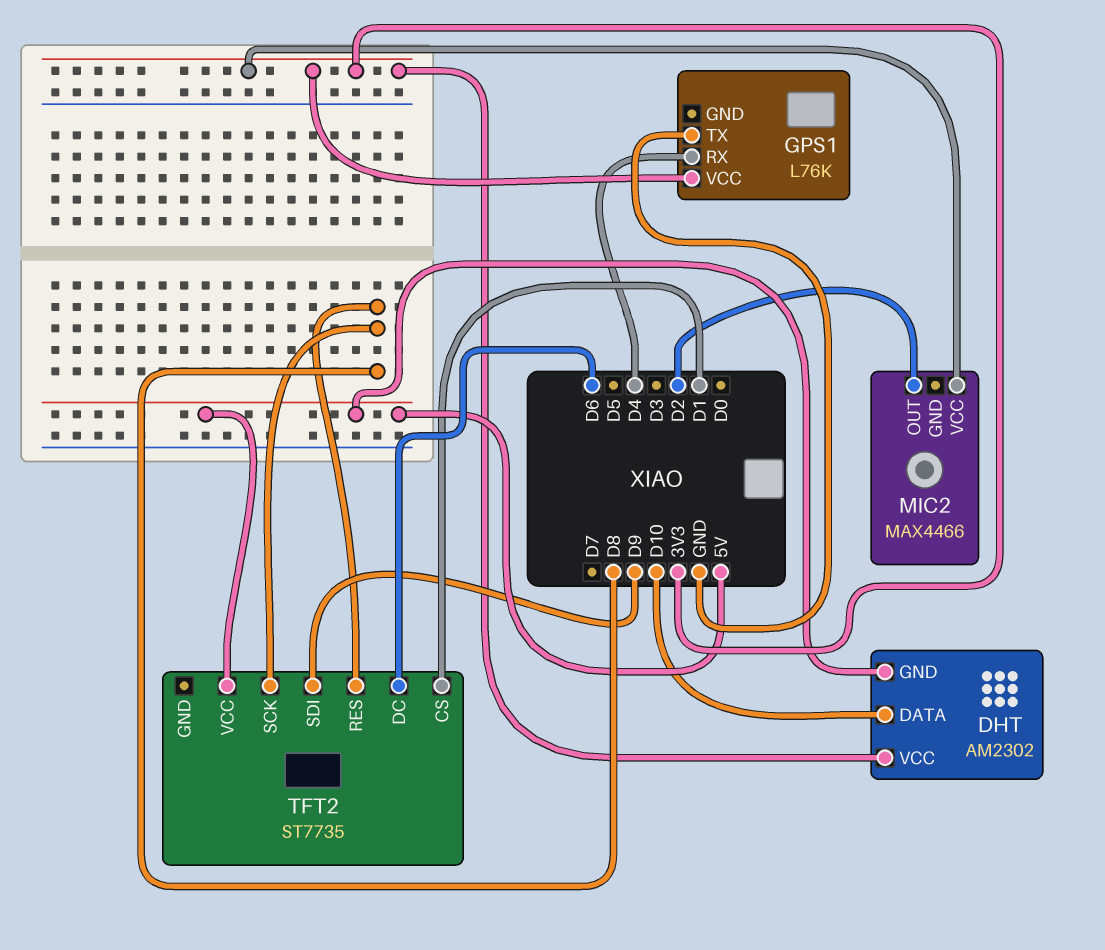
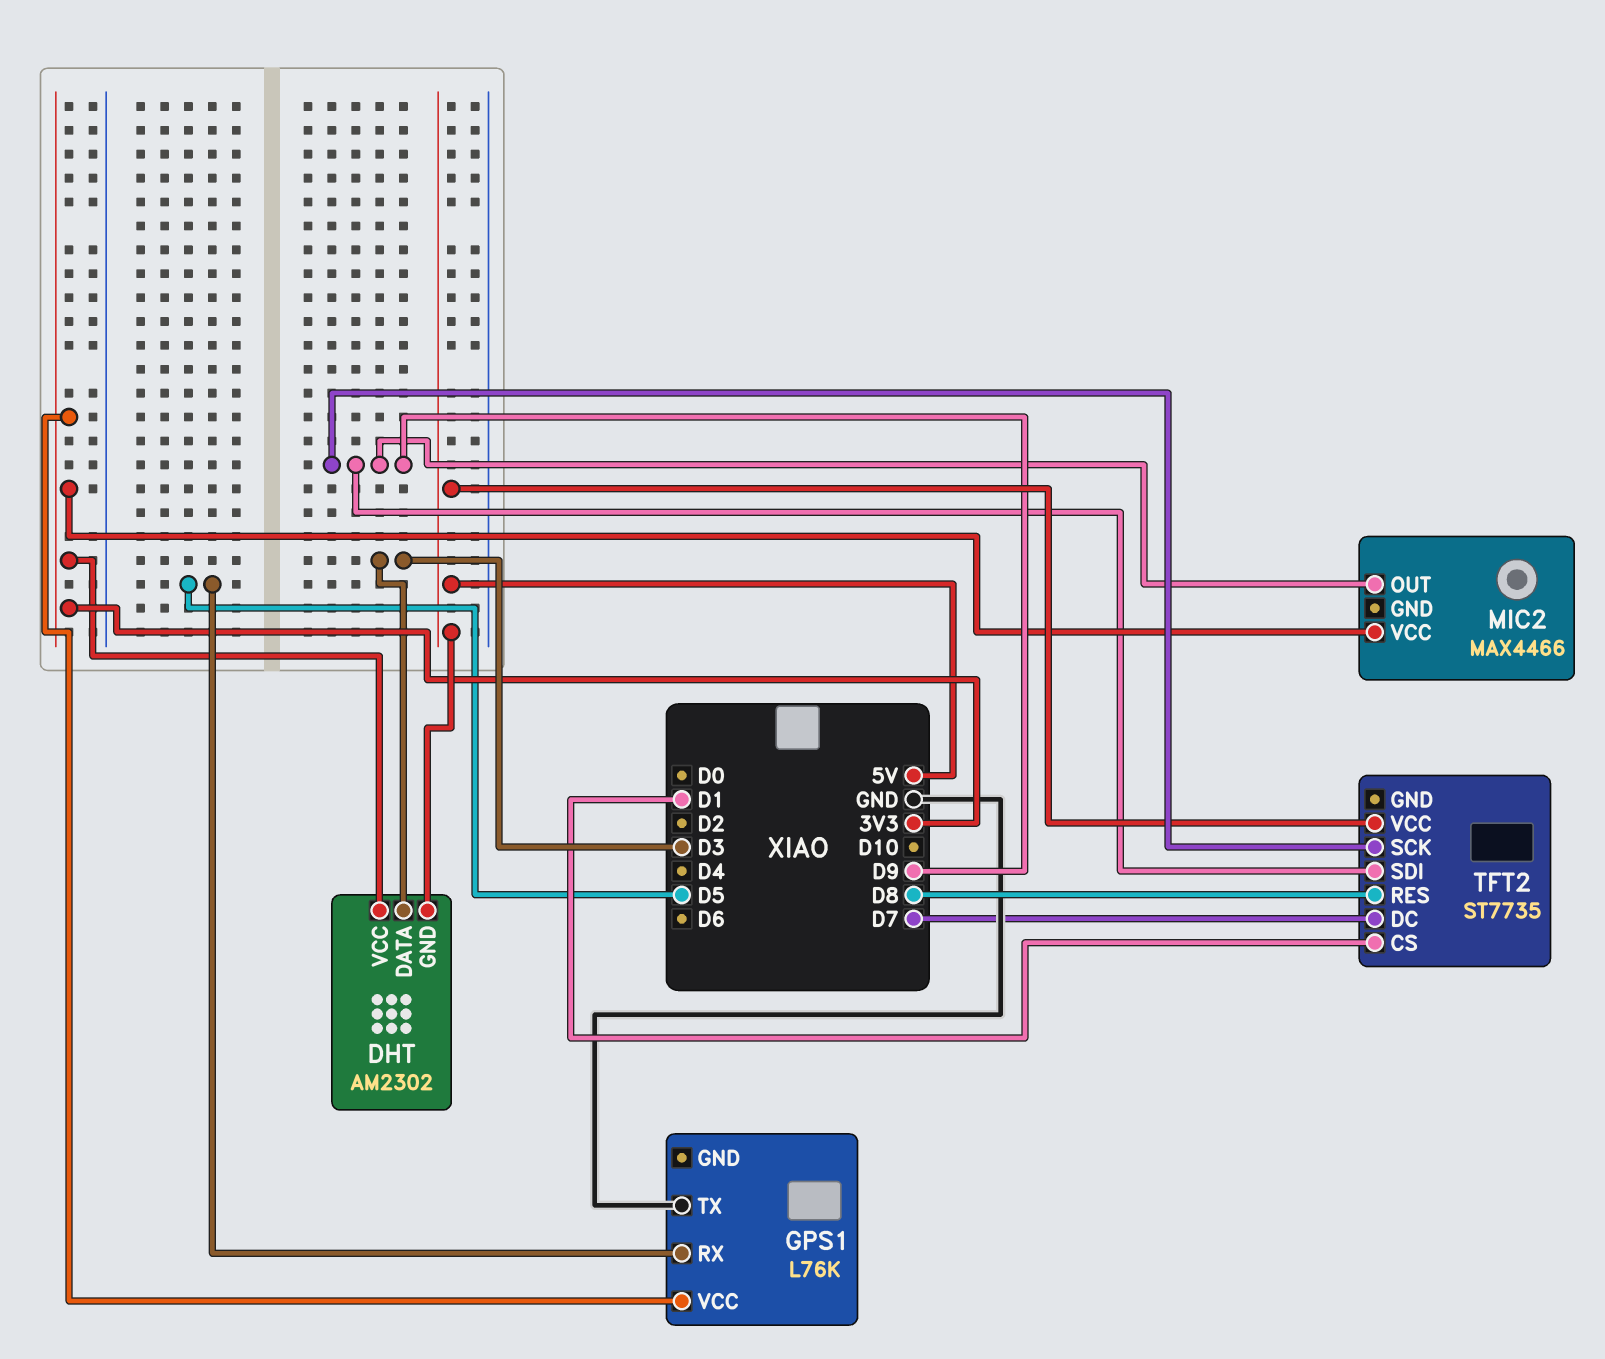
DHT pin DATA: D10 -> D3
GPS1 pin RX: D4 -> D5
MIC2 pin OUT: D2 -> D9
TFT2 pin DC: D6 -> D7
TFT2 pin SCK: D8 -> D9

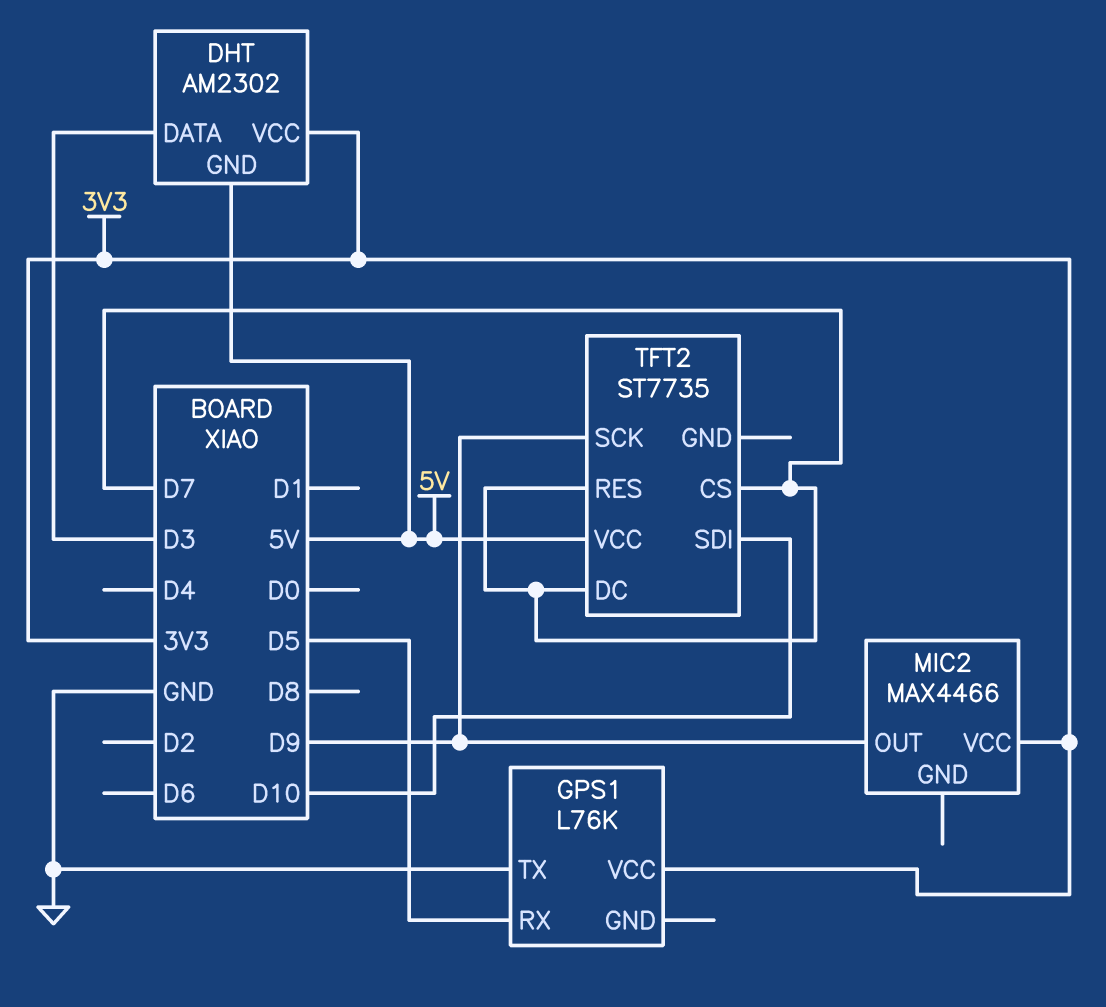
TFT2 pin CS: D1 -> D7
TFT2 pin RES: D8 -> D7
TFT2 pin SDI: D9 -> D10

